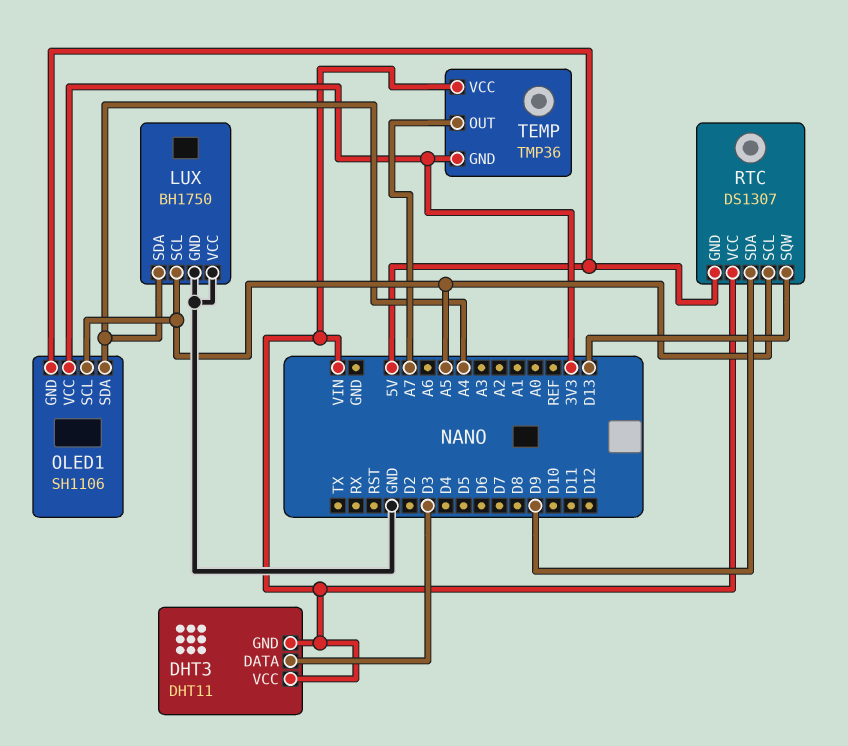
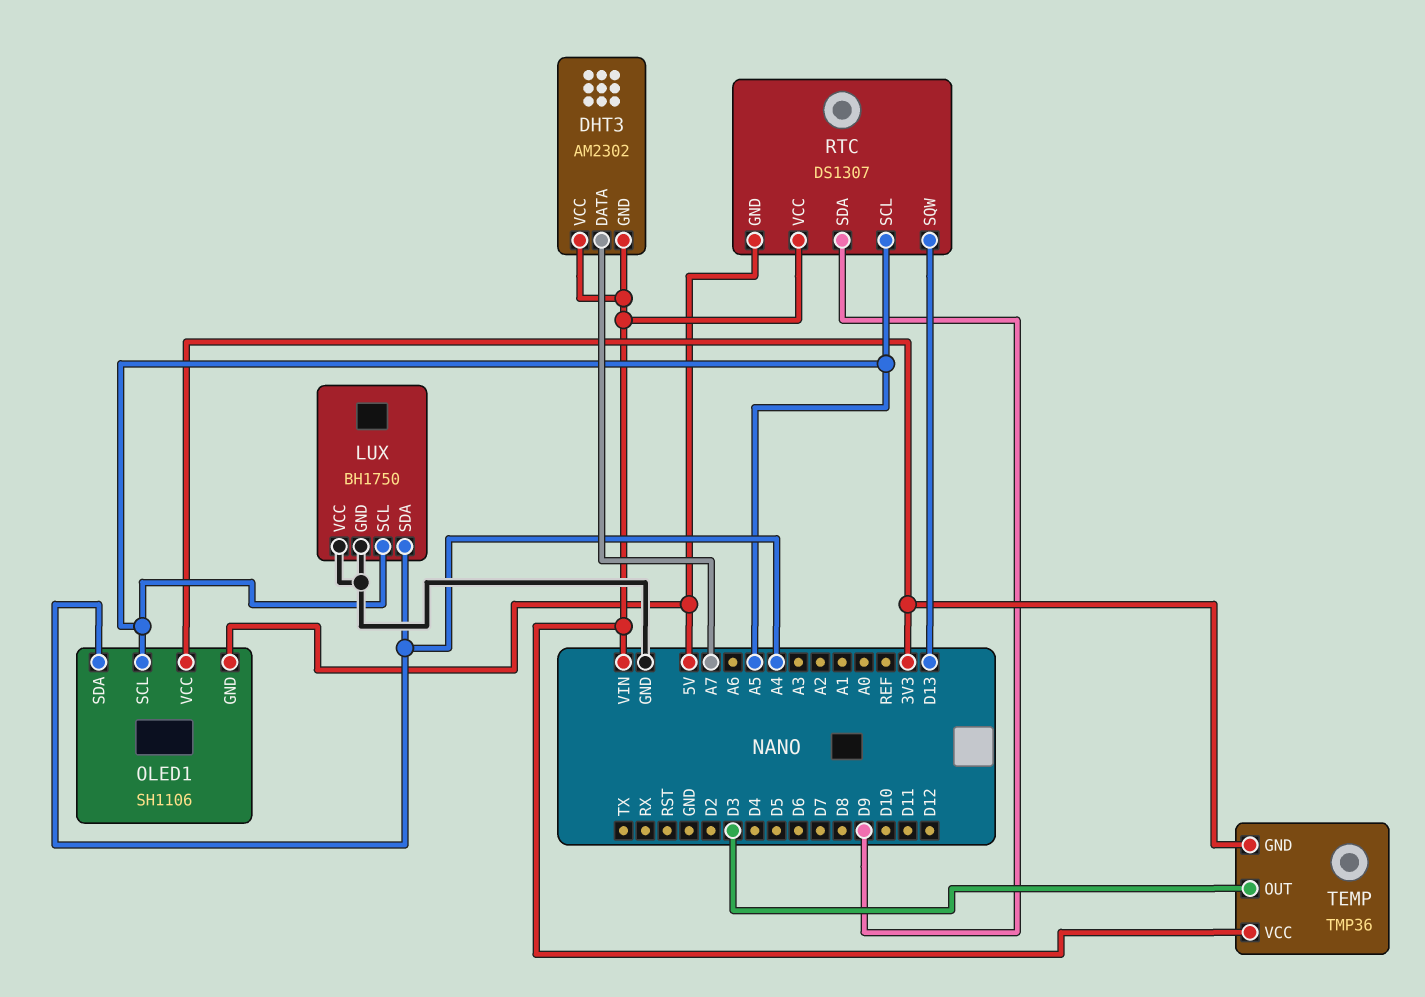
DHT3: DHT11 -> AM2302
DHT3 pin DATA: D3 -> A7
TEMP pin OUT: A7 -> D3

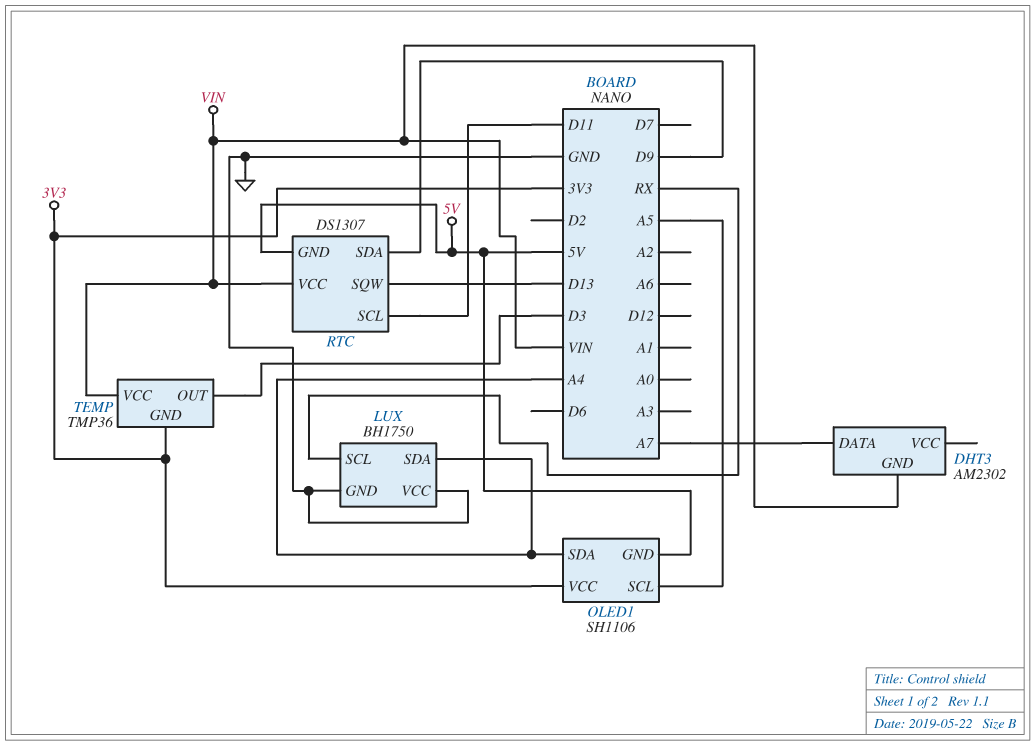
DHT3 pin VCC: VIN -> none
LUX pin SCL: A5 -> RX
RTC pin SCL: A5 -> D11

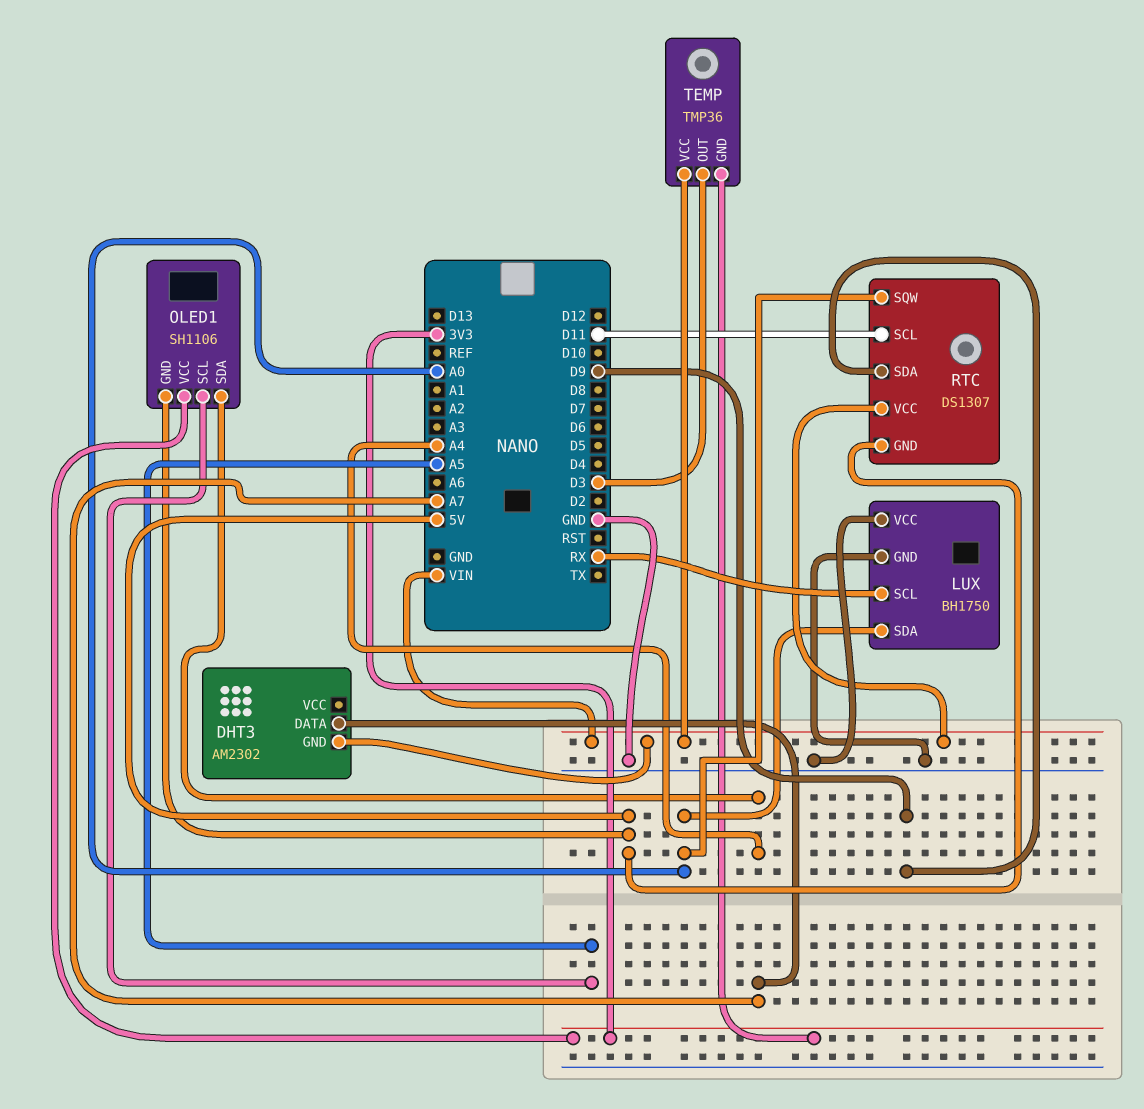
LUX pin SDA: A4 -> A0
RTC pin SQW: D13 -> A0

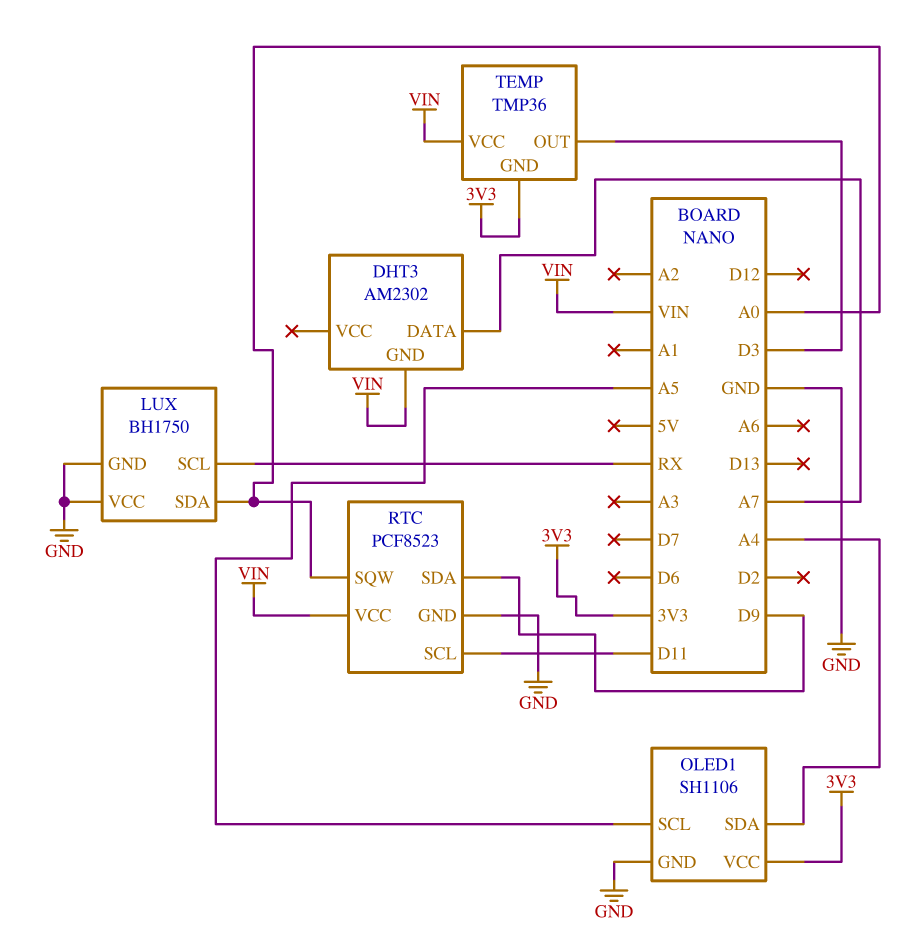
OLED1 pin GND: 5V -> GND
RTC: DS1307 -> PCF8523
RTC pin GND: 5V -> GND

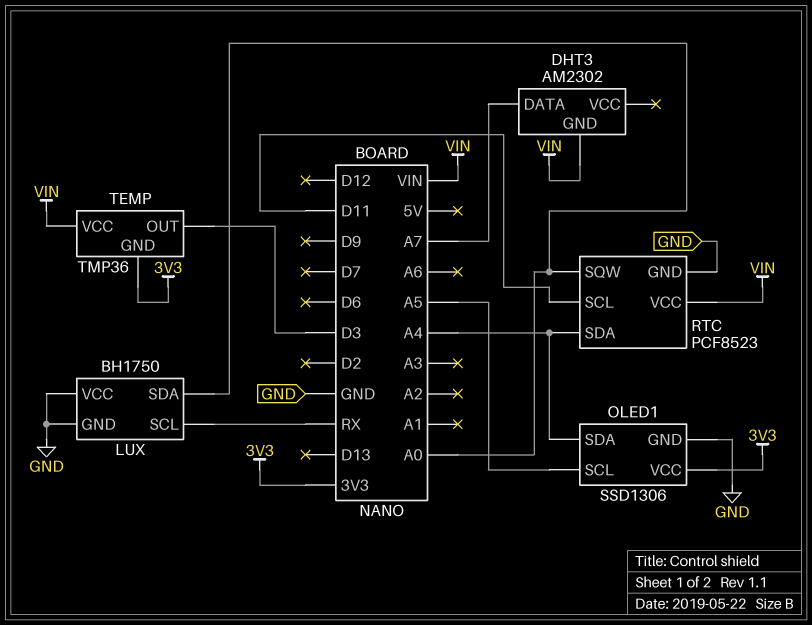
OLED1: SH1106 -> SSD1306
RTC pin SDA: D9 -> A4

